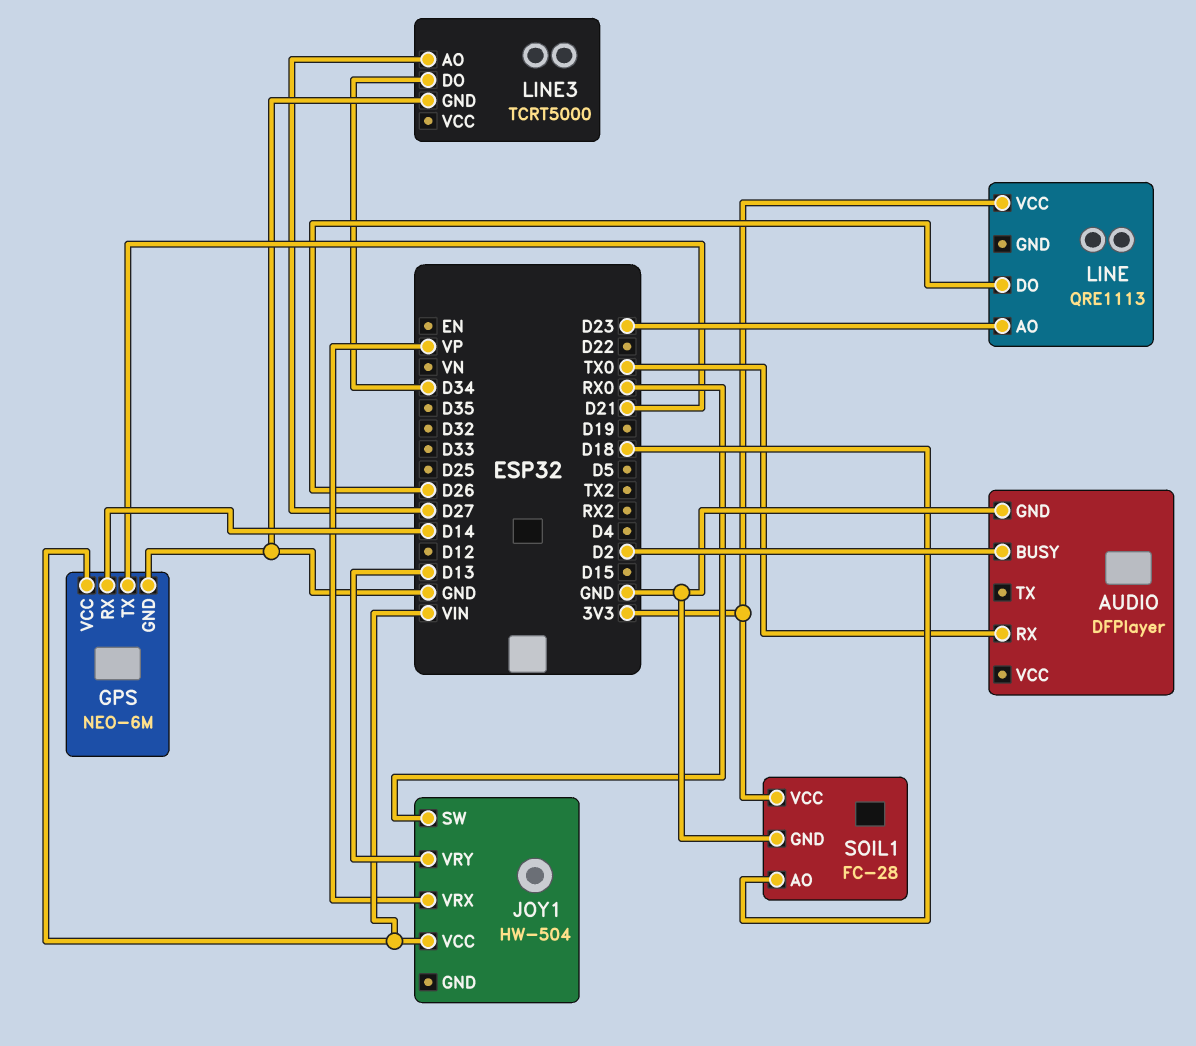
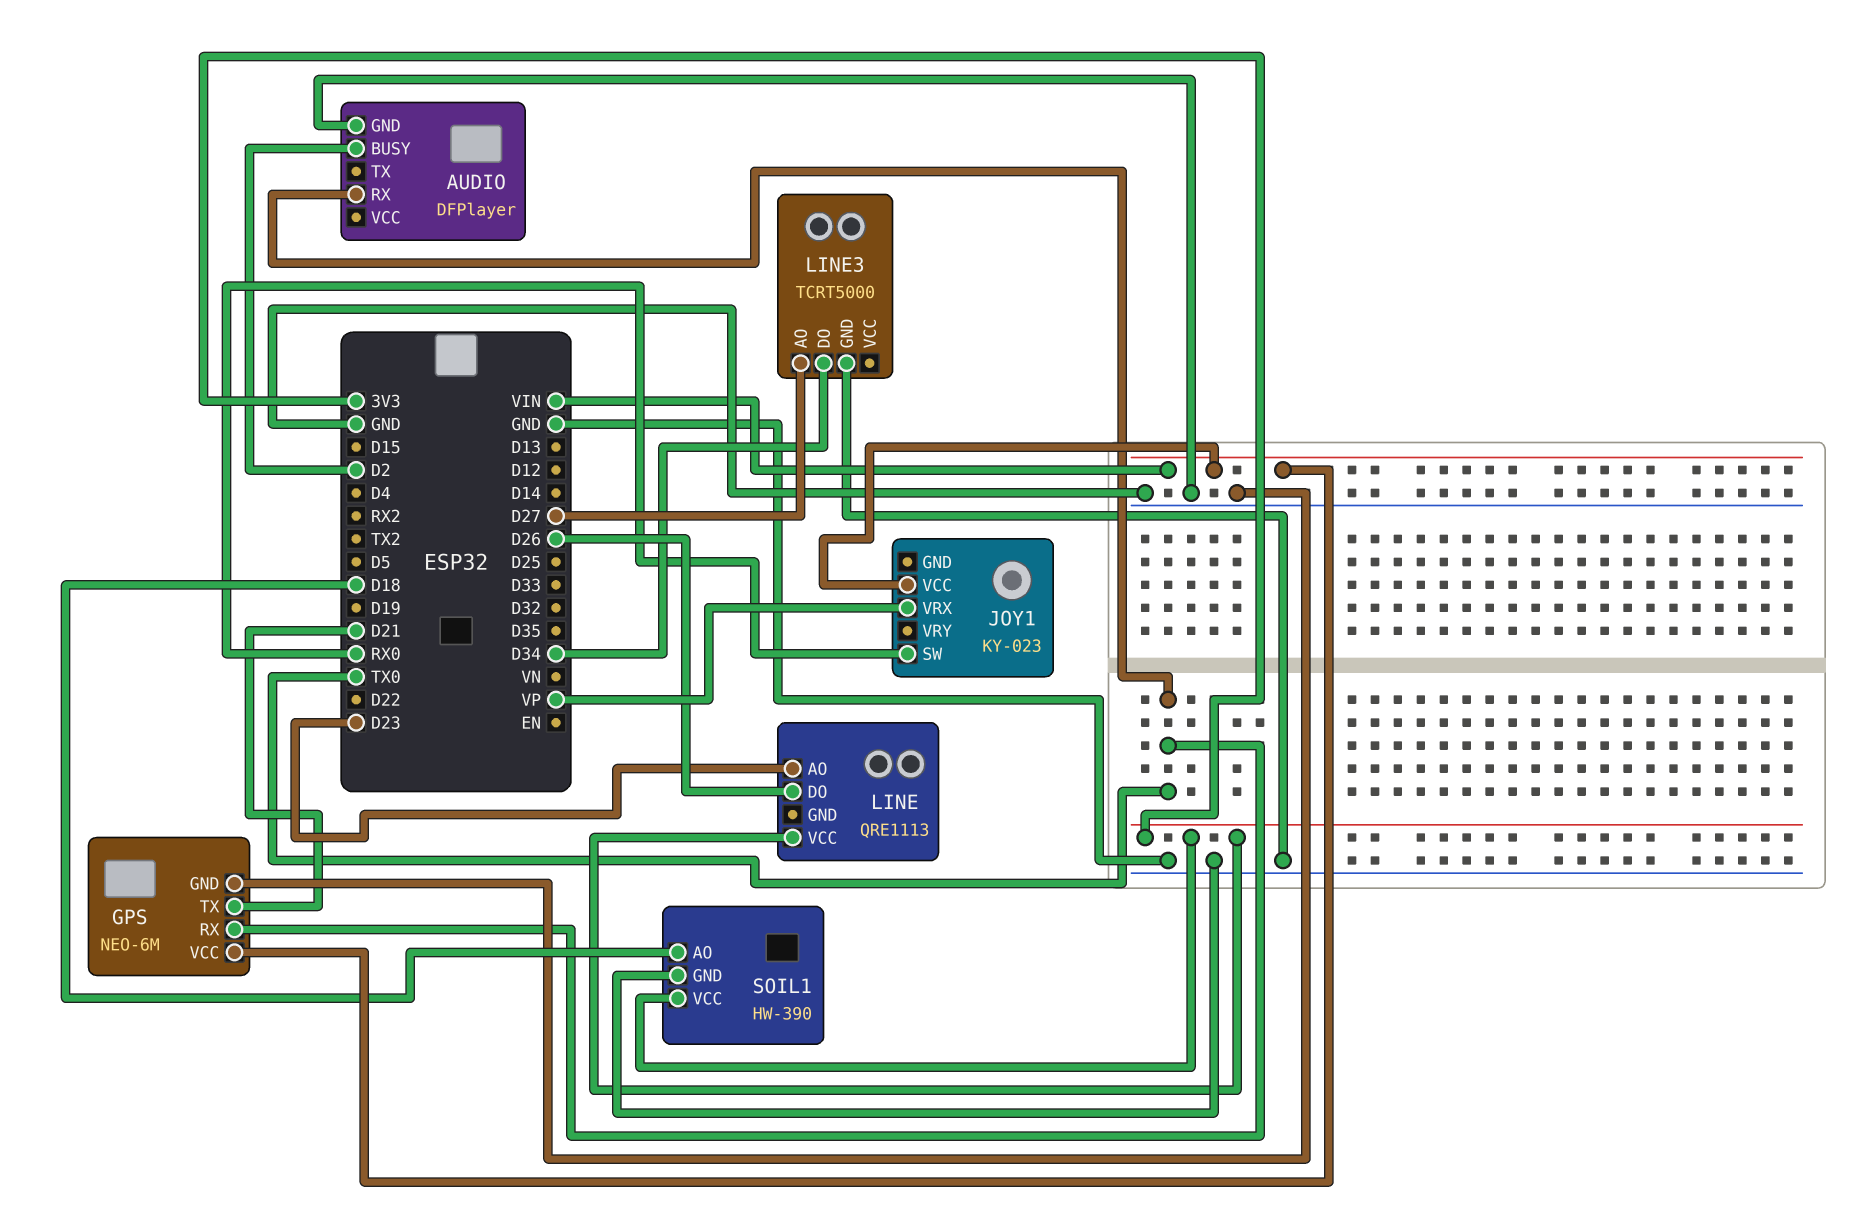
GPS pin RX: D14 -> TX0
JOY1: HW-504 -> KY-023
JOY1 pin VRY: D13 -> none
SOIL1: FC-28 -> HW-390

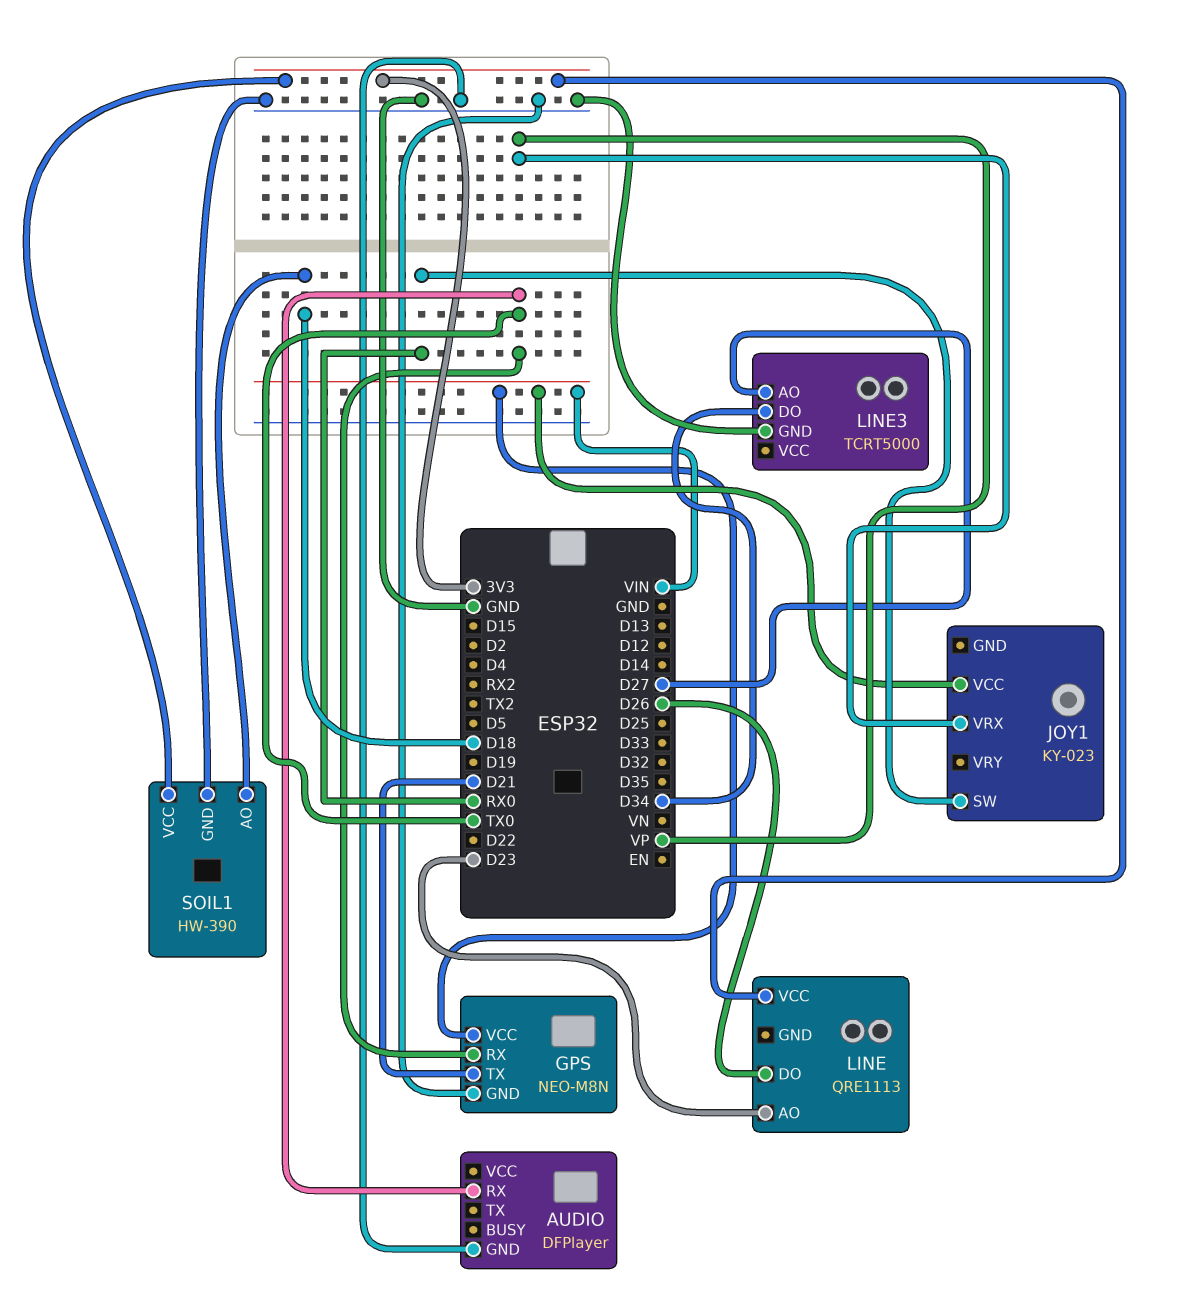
AUDIO pin BUSY: D2 -> none
GPS: NEO-6M -> NEO-M8N

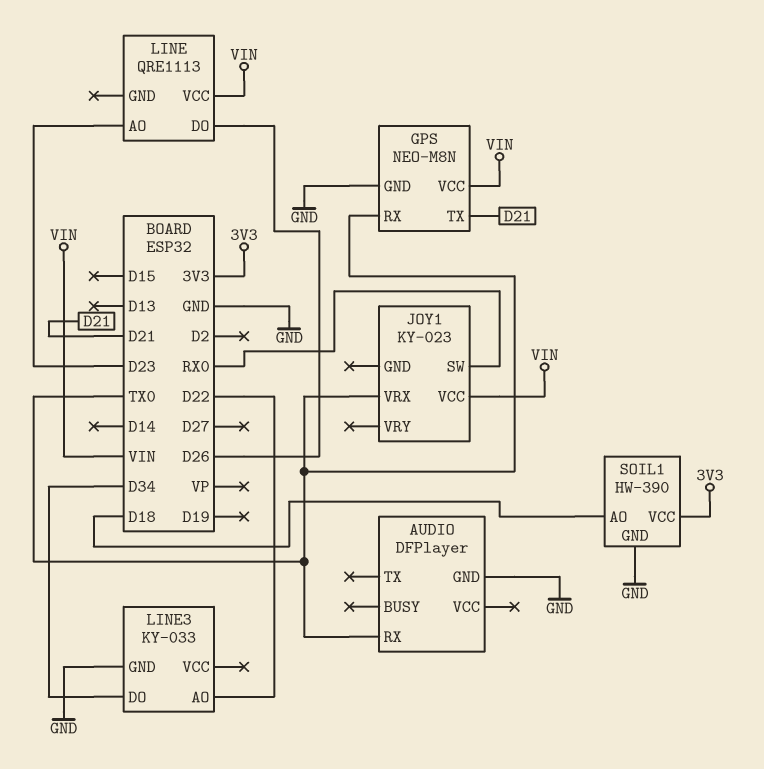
JOY1 pin VRX: VP -> TX0
LINE pin VCC: 3V3 -> VIN
LINE3: TCRT5000 -> KY-033
LINE3 pin AO: D27 -> D22

